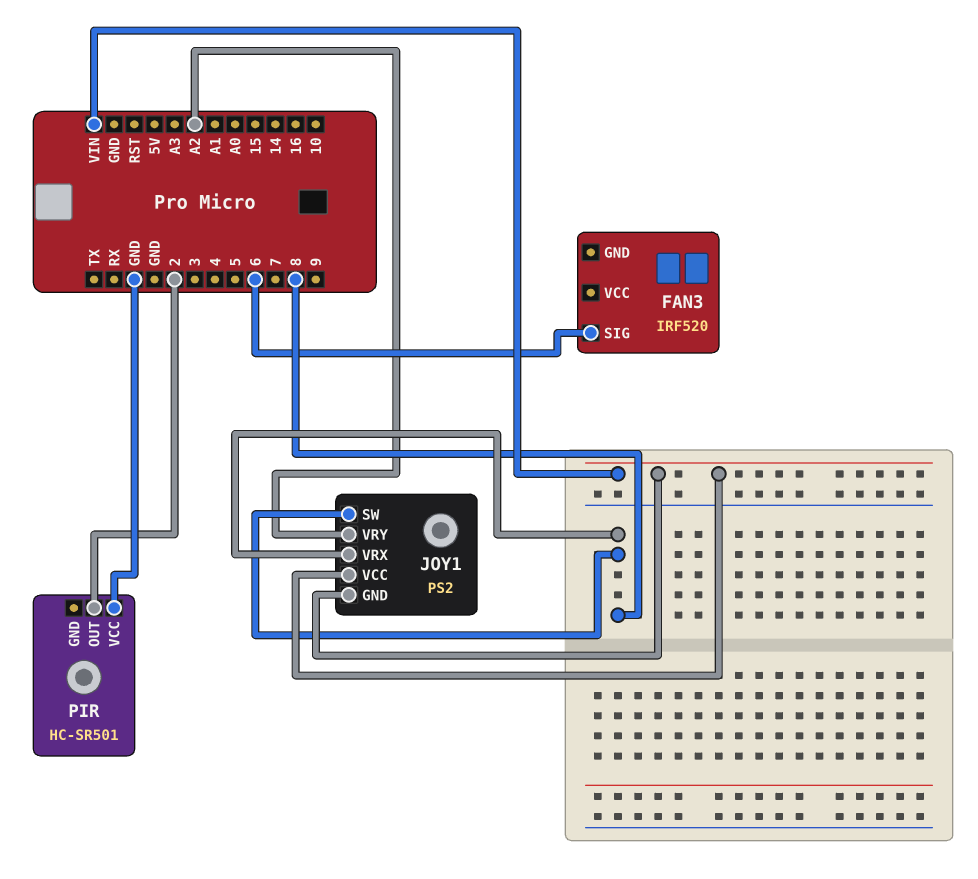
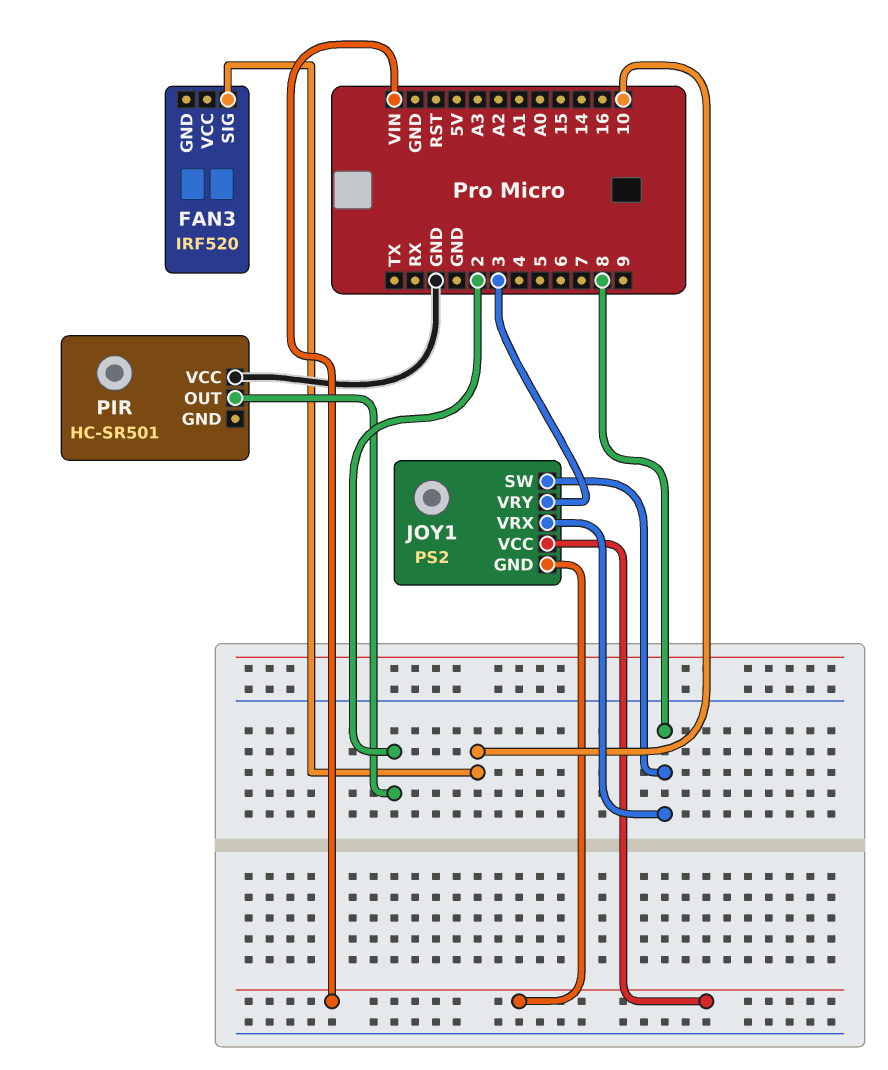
FAN3 pin SIG: 6 -> 10
JOY1 pin VRY: A2 -> 3

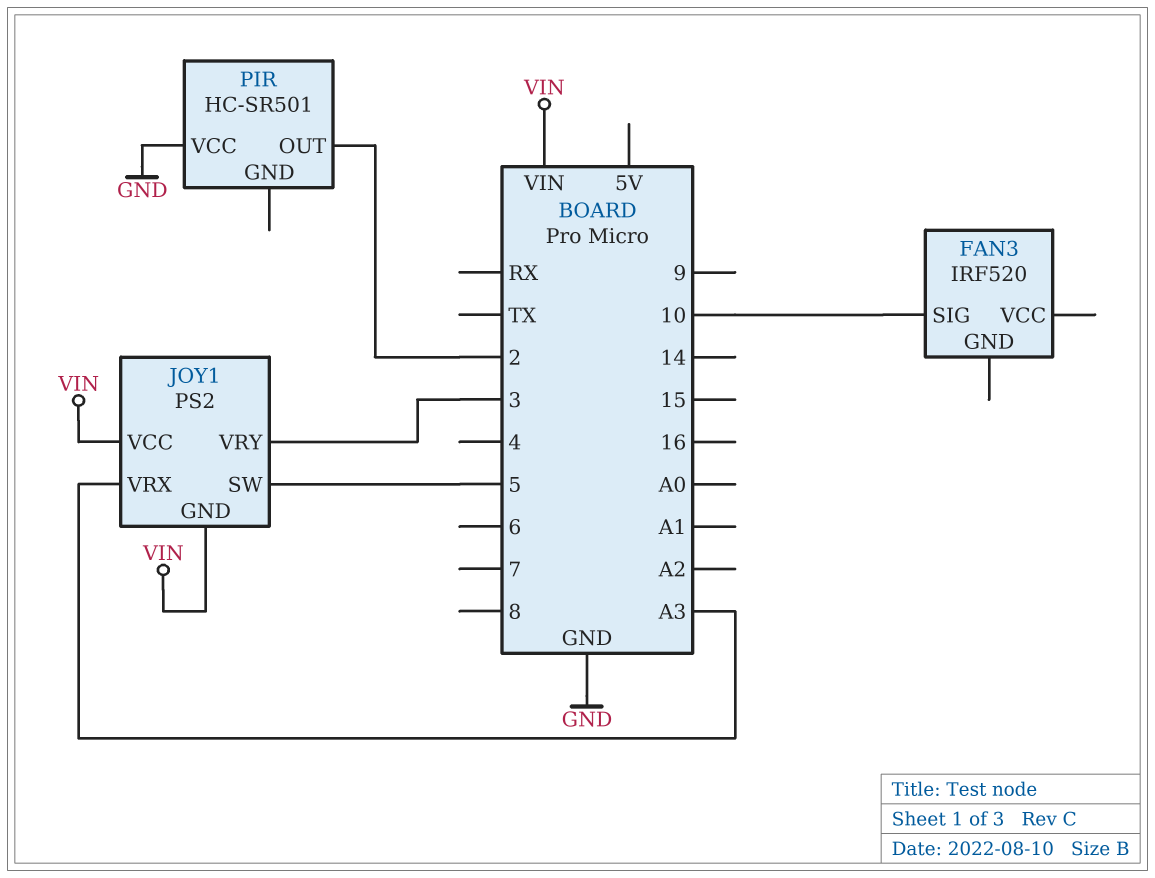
JOY1 pin SW: 8 -> 5
JOY1 pin VRX: 8 -> A3

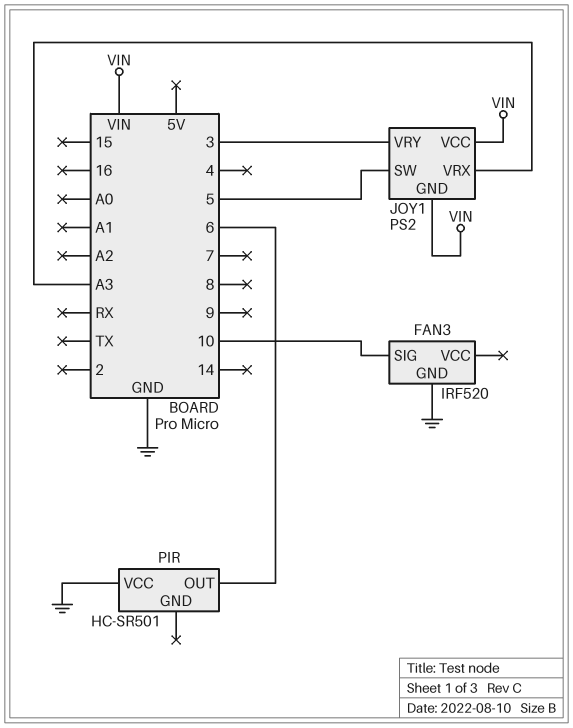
FAN3 pin GND: none -> GND
PIR pin OUT: 2 -> 6

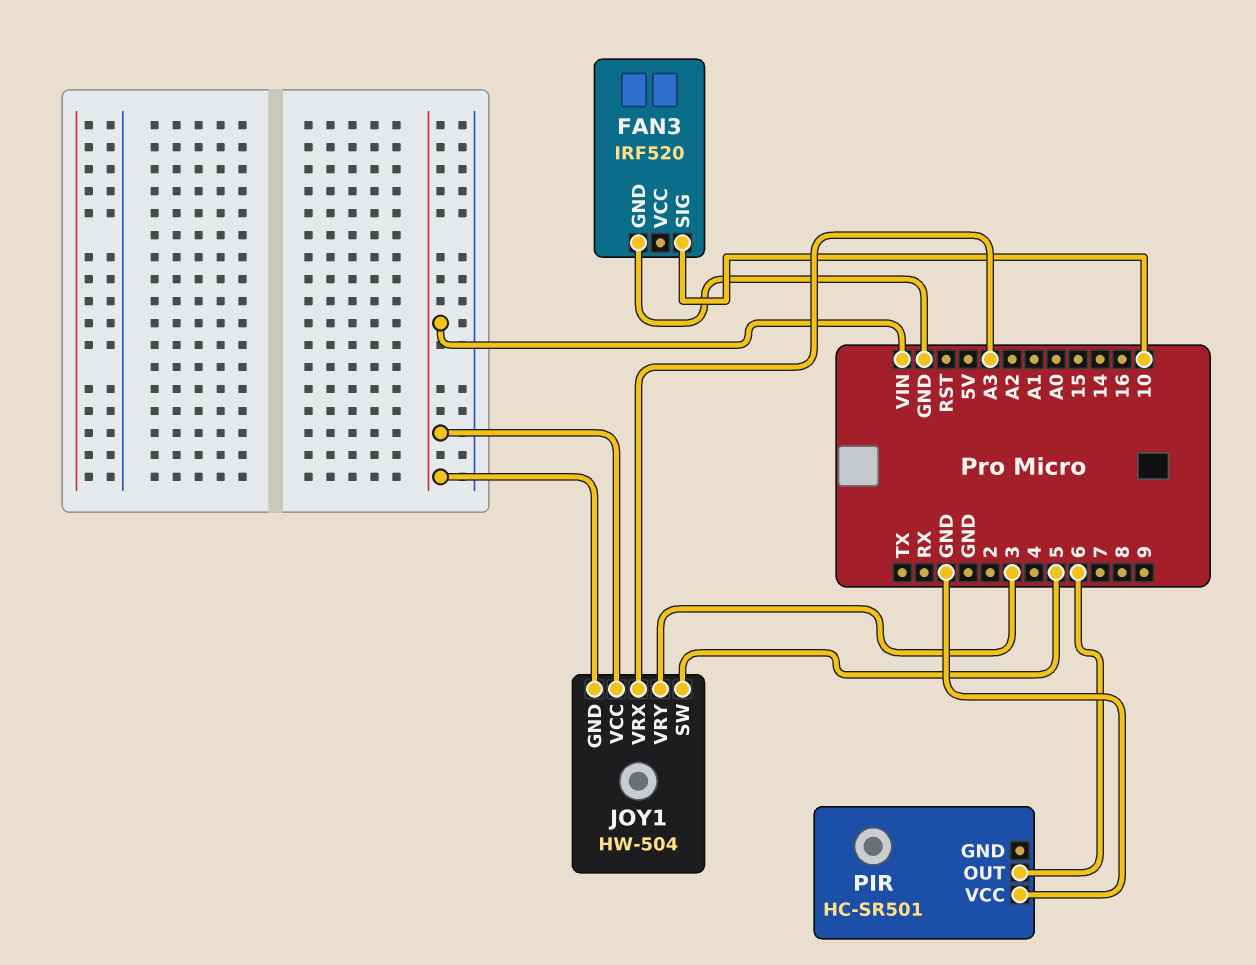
JOY1: PS2 -> HW-504

